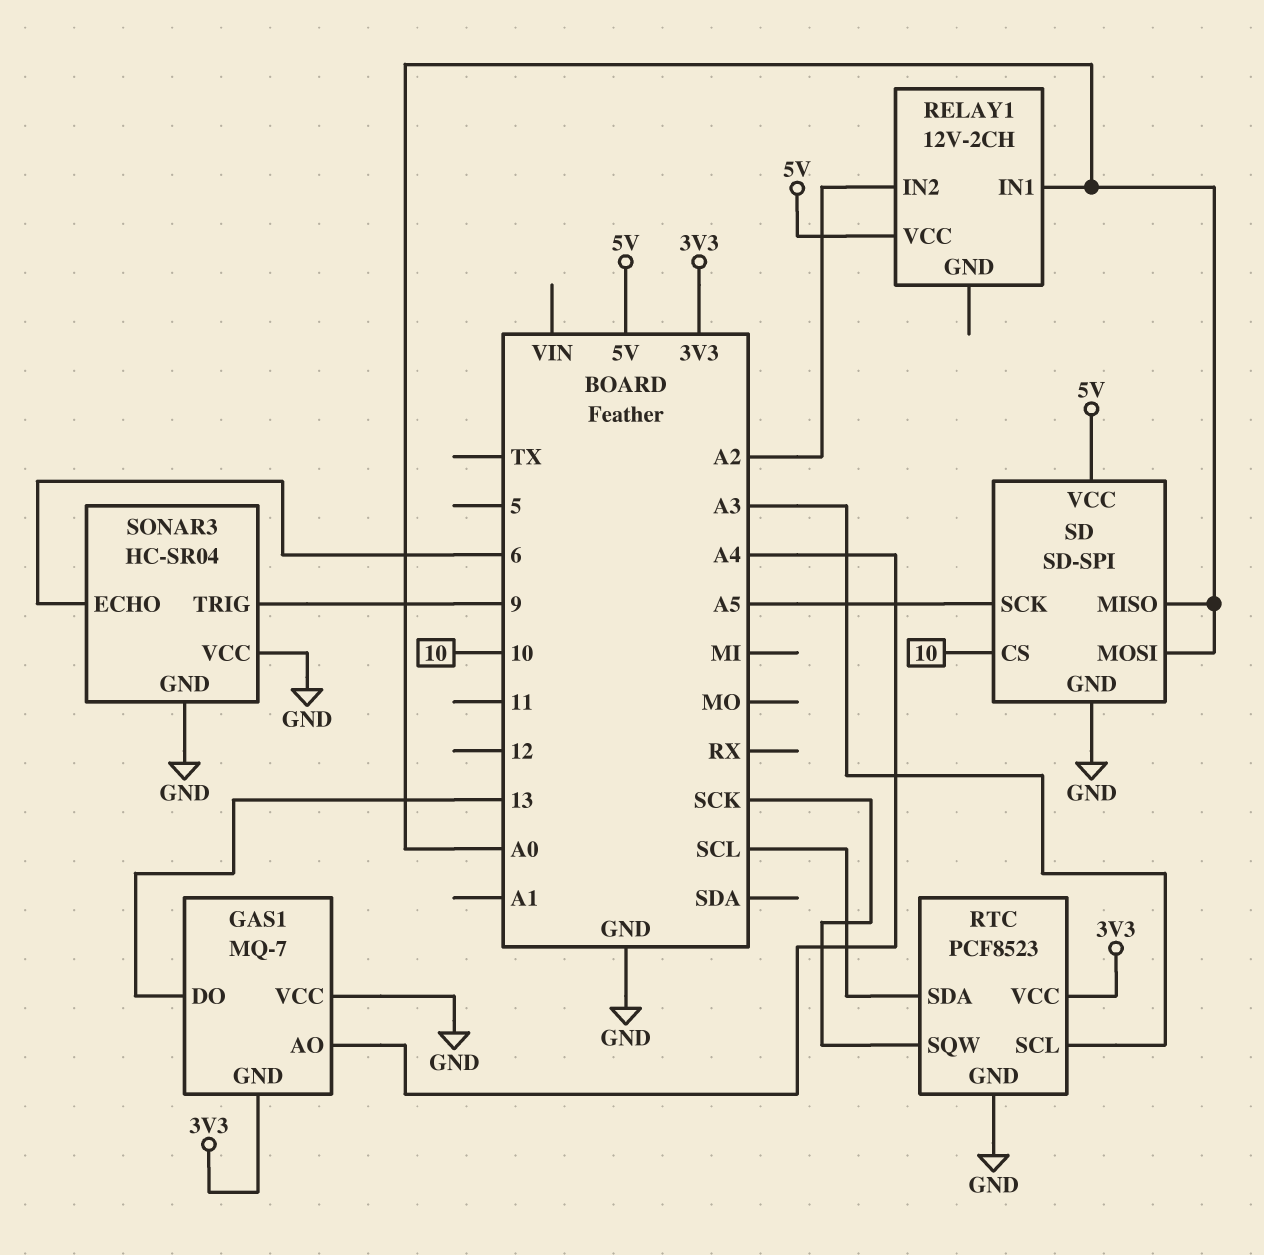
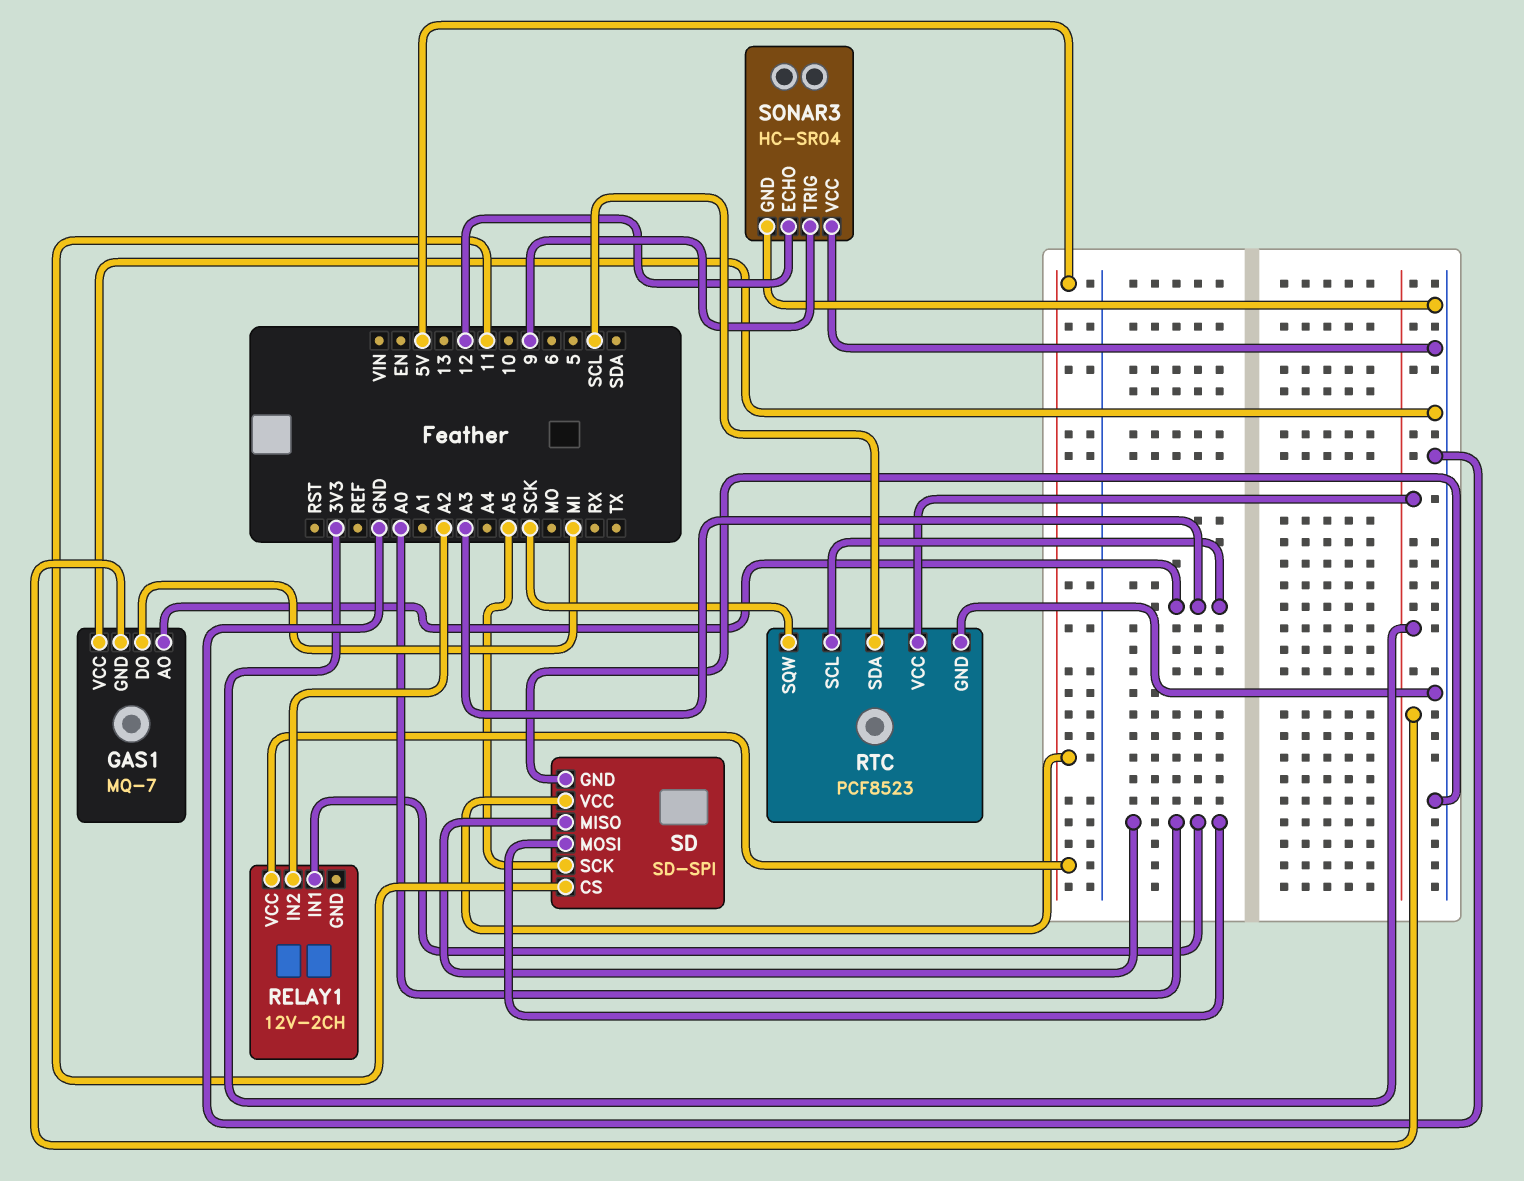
GAS1 pin AO: A4 -> A3
GAS1 pin DO: 13 -> MI
SD pin CS: 10 -> 11
SONAR3 pin ECHO: 6 -> 12

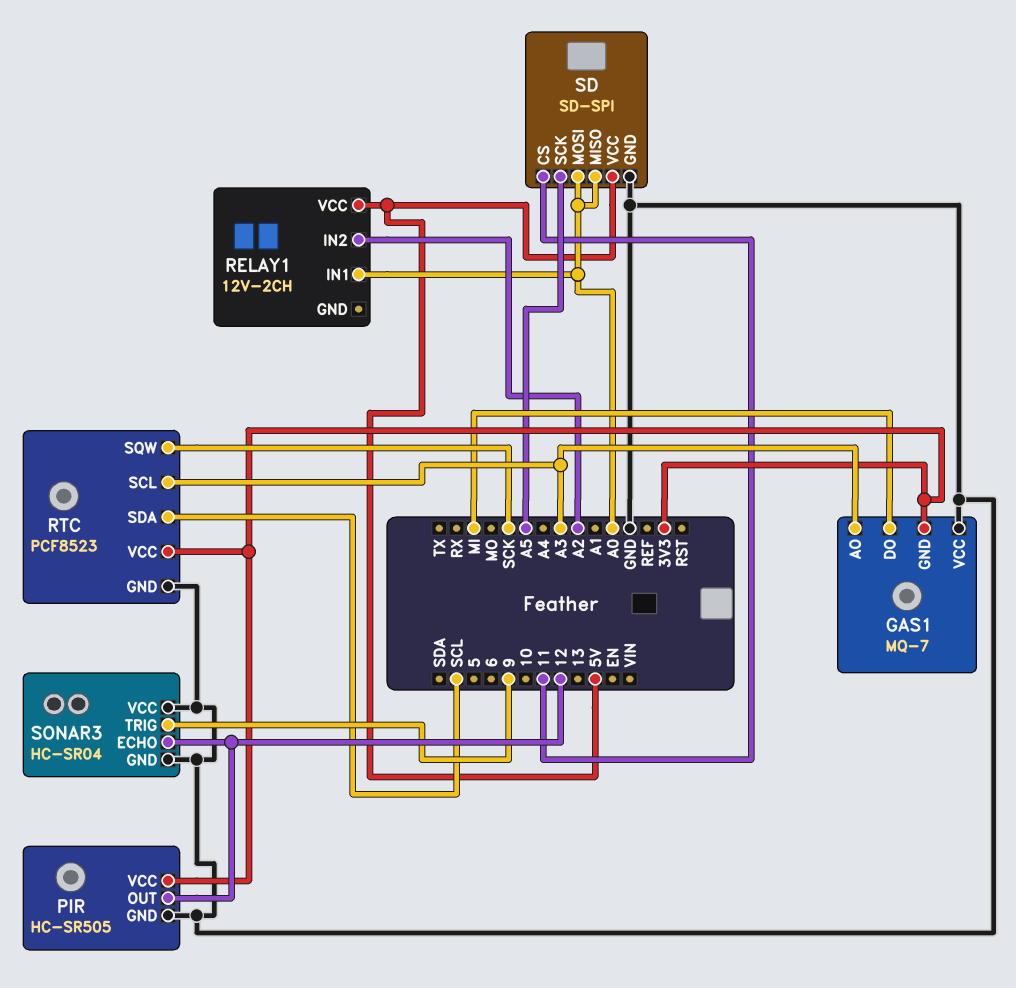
PIR: none -> HC-SR505
PIR pin GND: none -> GND
PIR pin OUT: none -> 12
PIR pin VCC: none -> 3V3

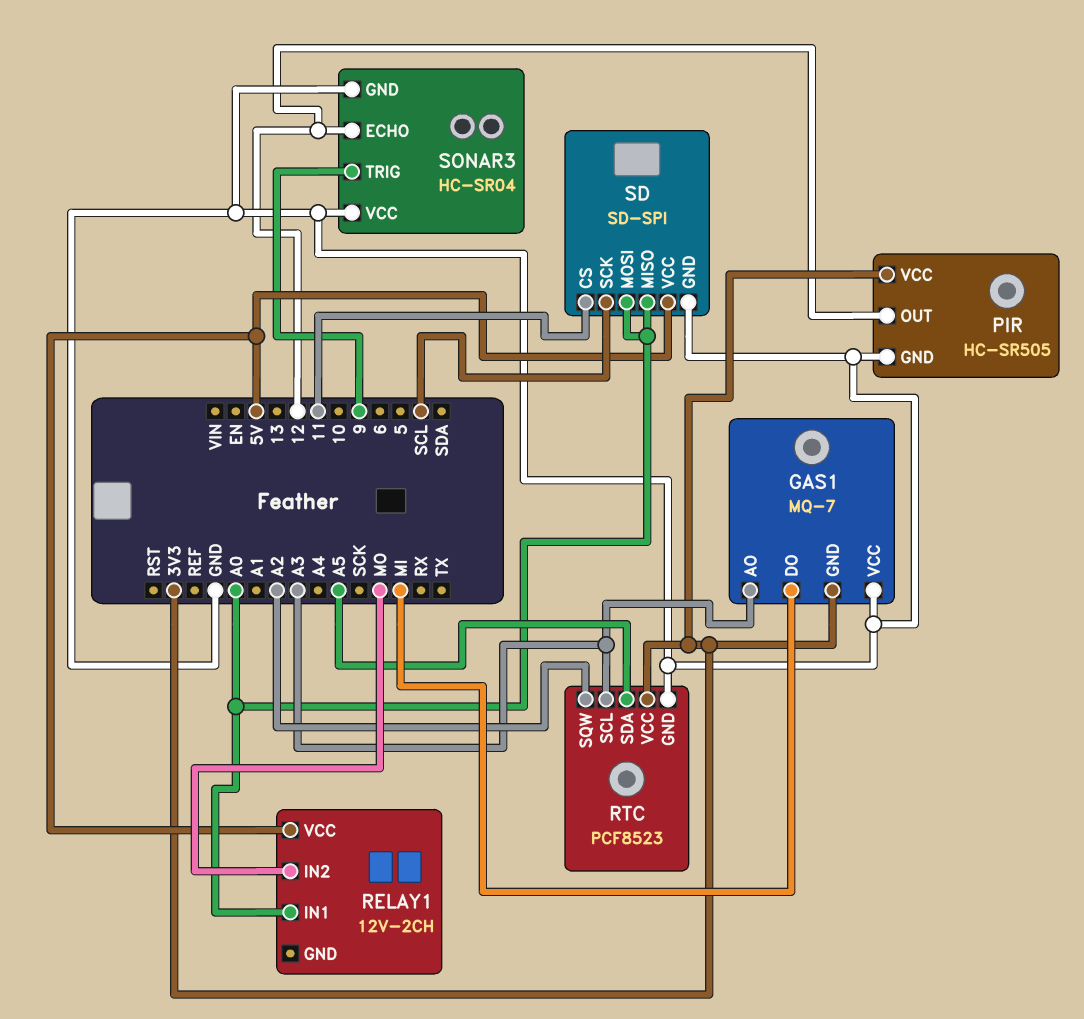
RELAY1 pin IN2: A2 -> MO
RTC pin SDA: SCL -> A5
RTC pin SQW: SCK -> A2
SD pin SCK: A5 -> SCL

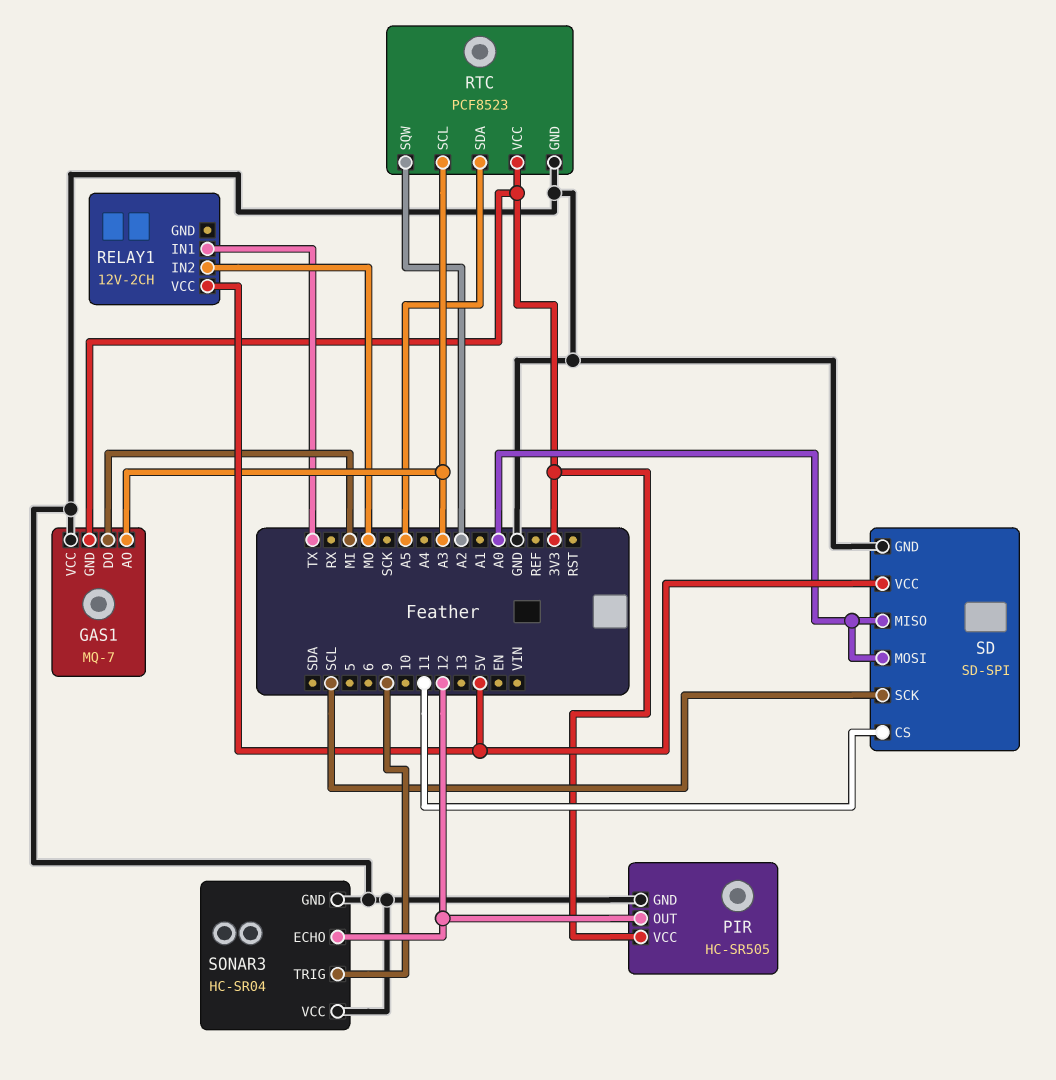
RELAY1 pin IN1: A0 -> TX

